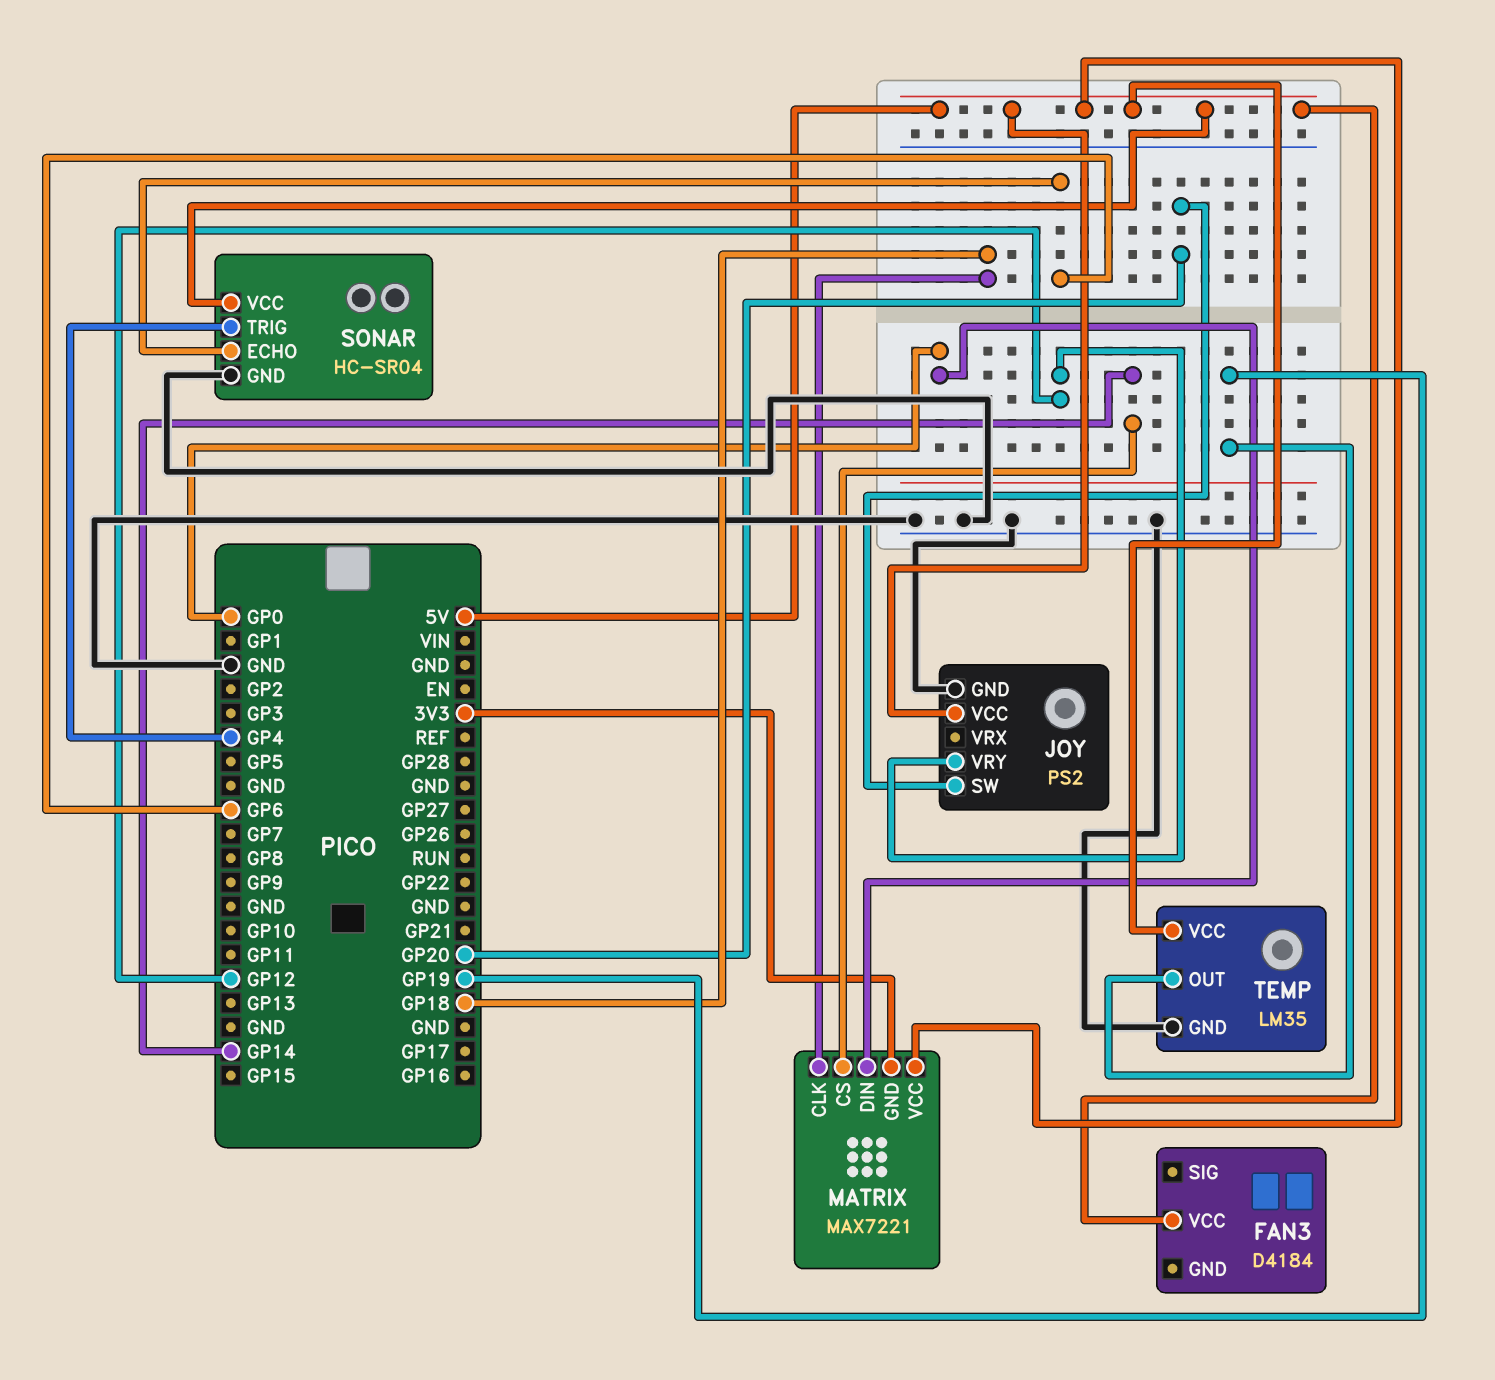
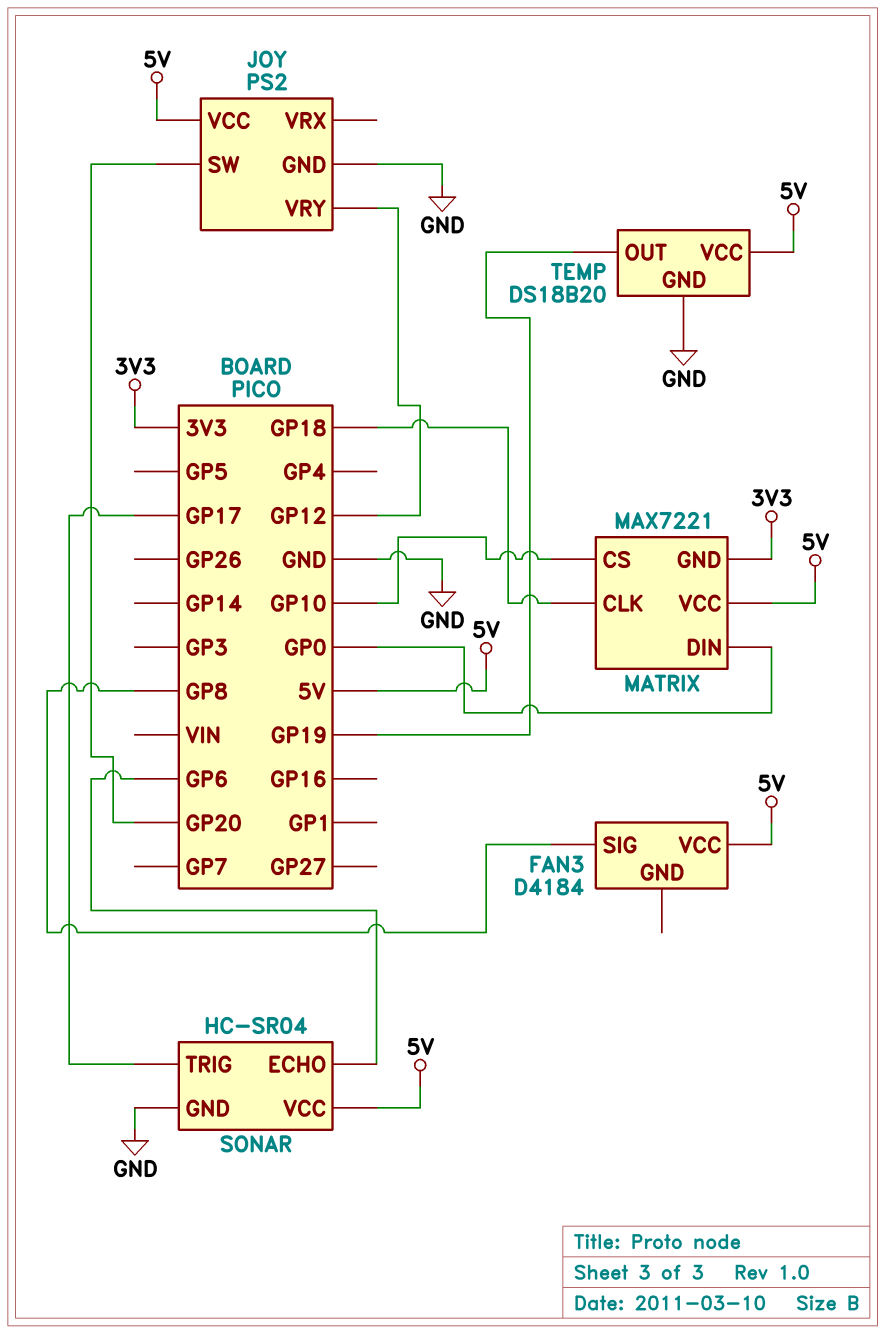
FAN3 pin SIG: none -> GP8
MATRIX pin CS: GP14 -> GP10
SONAR pin TRIG: GP4 -> GP17
TEMP: LM35 -> DS18B20

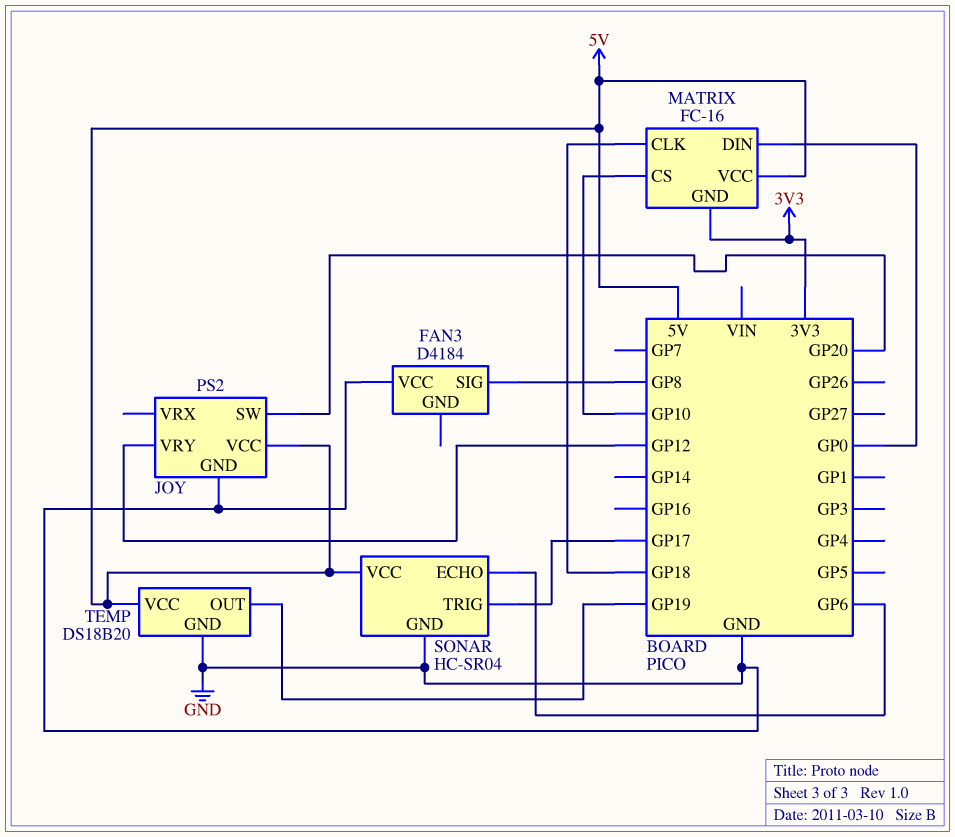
FAN3 pin VCC: 5V -> GND
MATRIX: MAX7221 -> FC-16

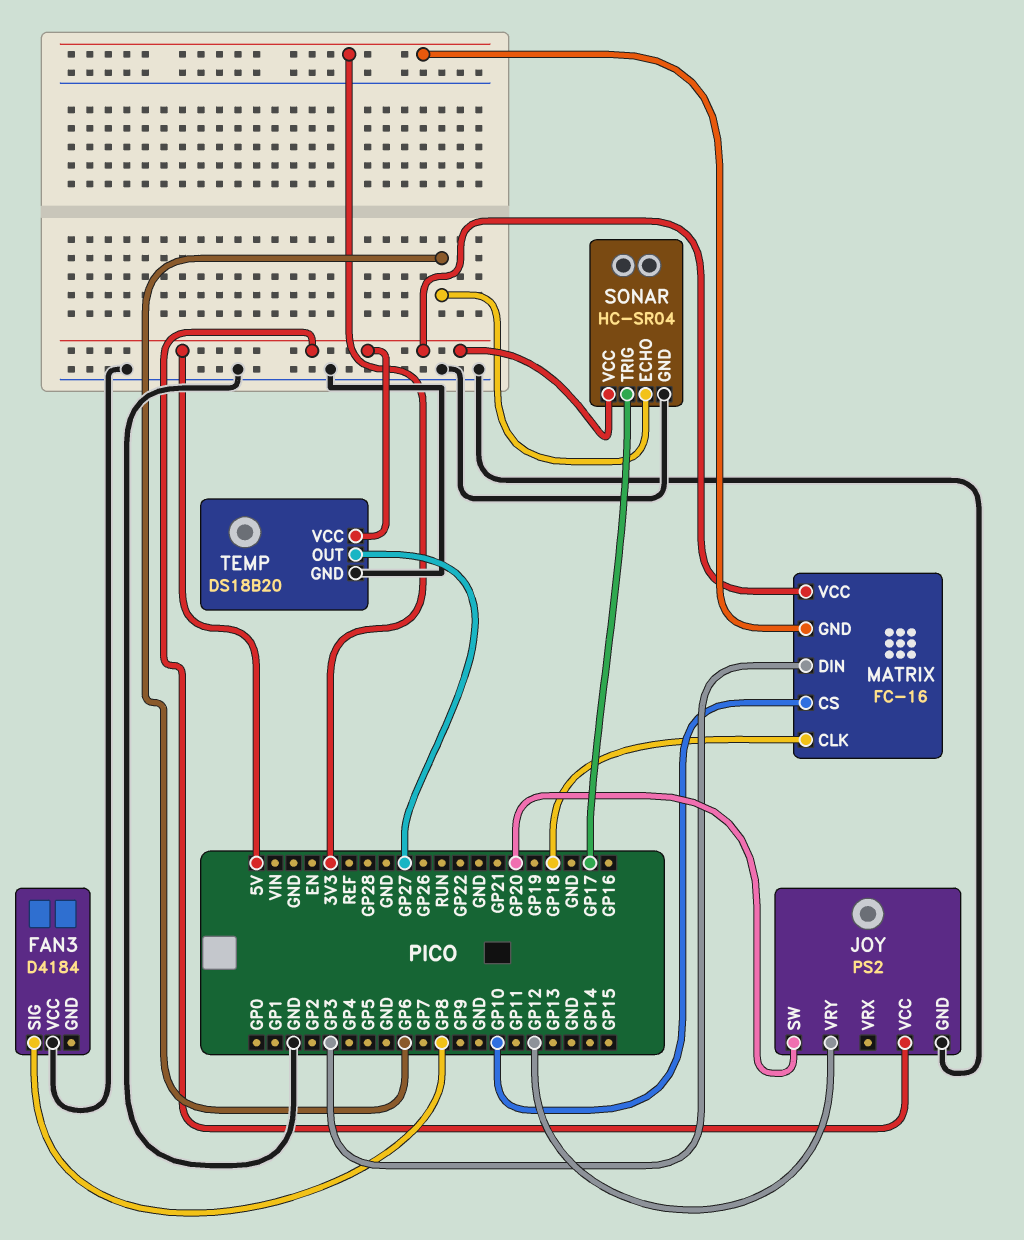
MATRIX pin DIN: GP0 -> GP3
TEMP pin OUT: GP19 -> GP27

